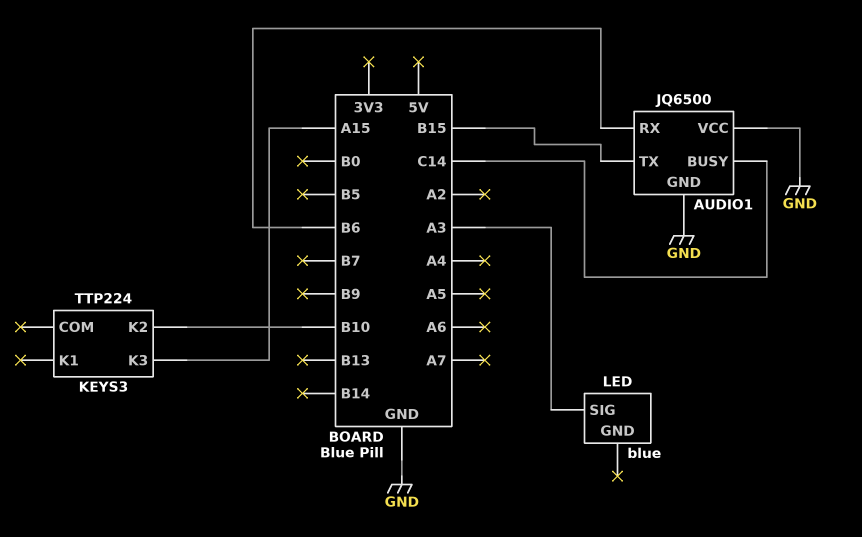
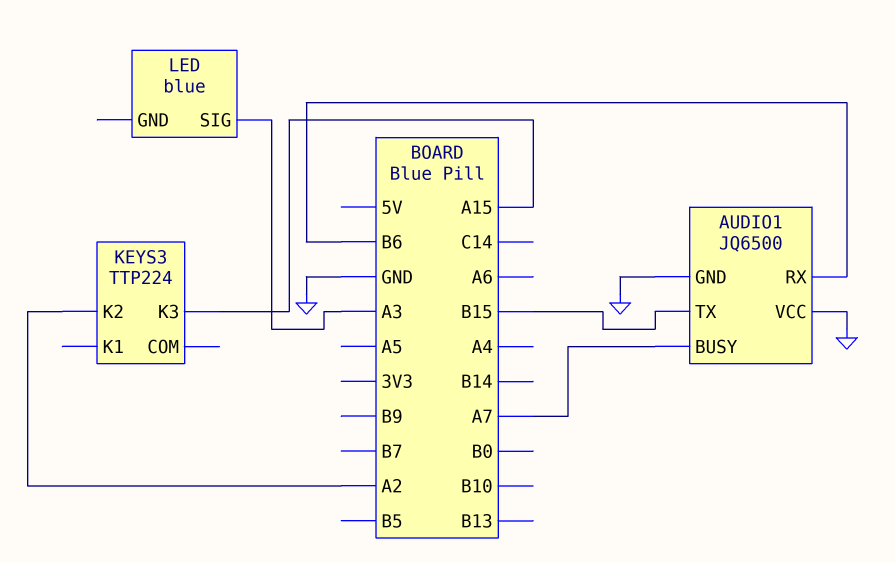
AUDIO1 pin BUSY: C14 -> A7
KEYS3 pin K2: B10 -> A2

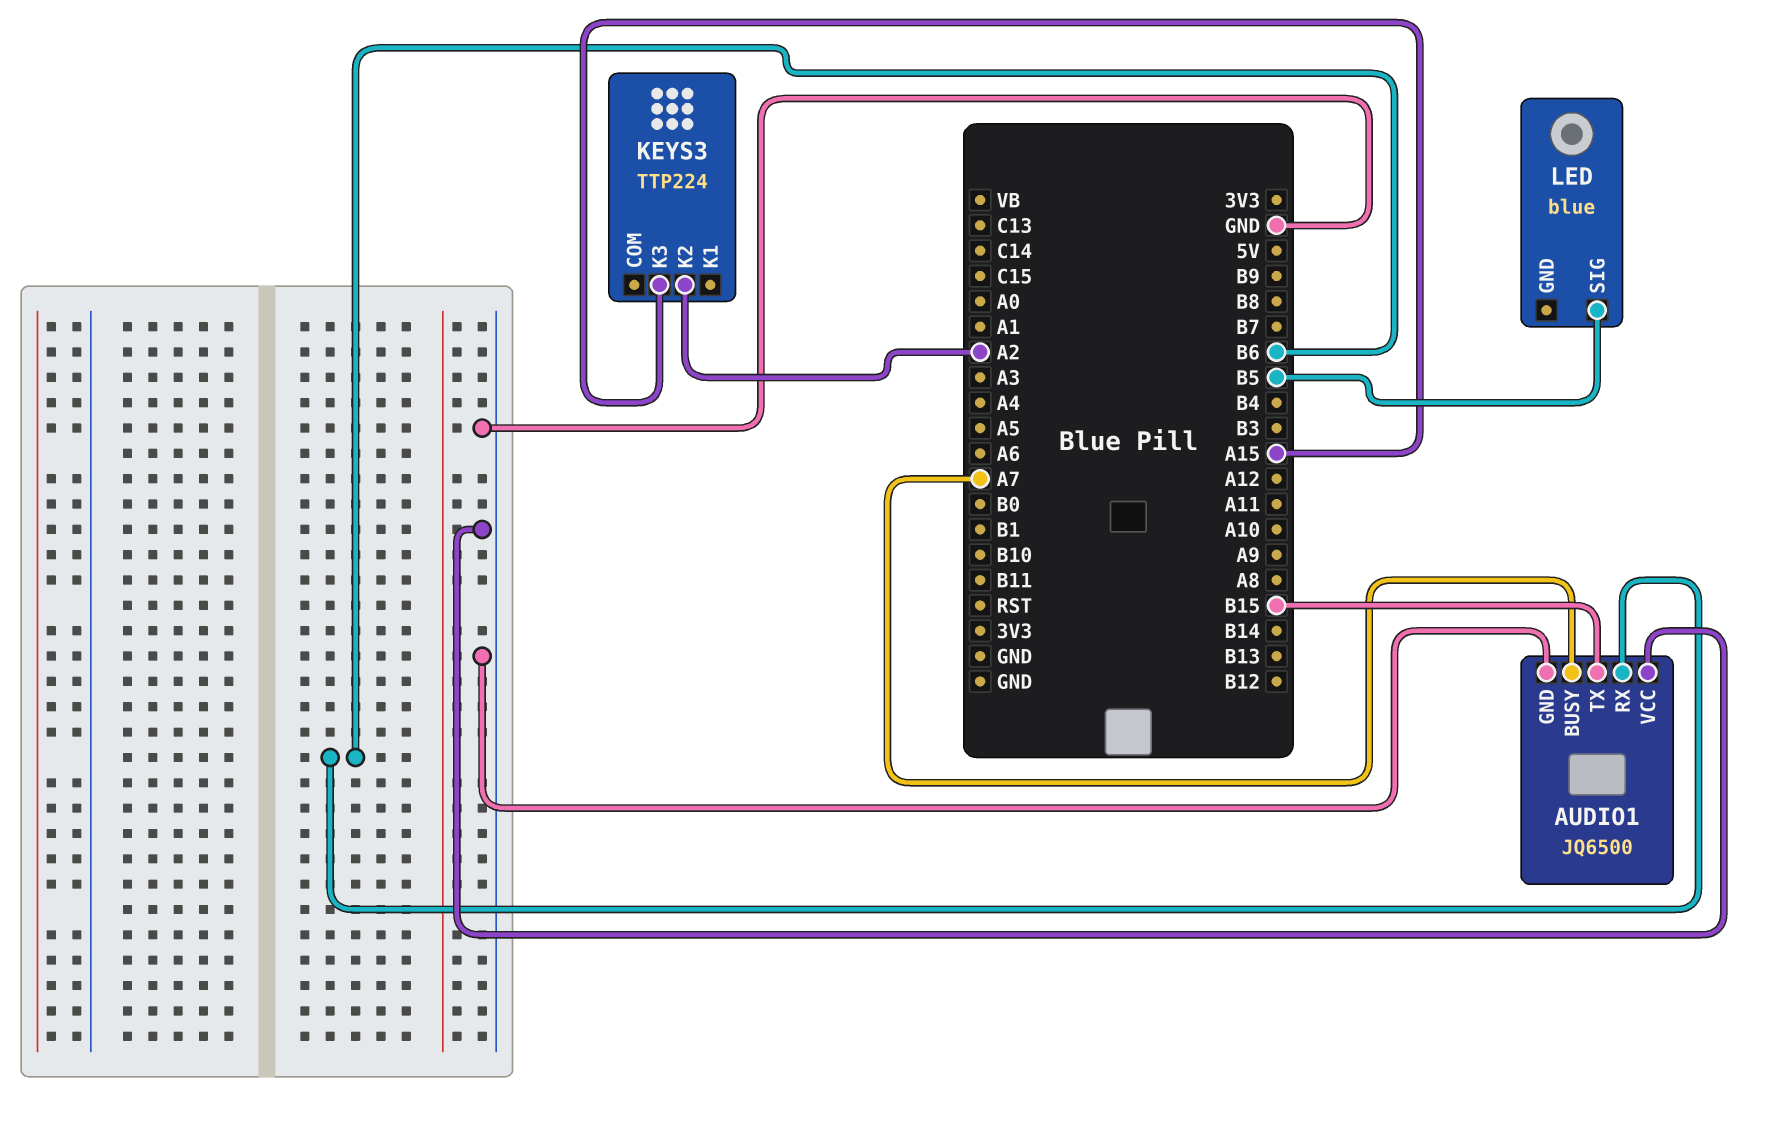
LED pin SIG: A3 -> B5

